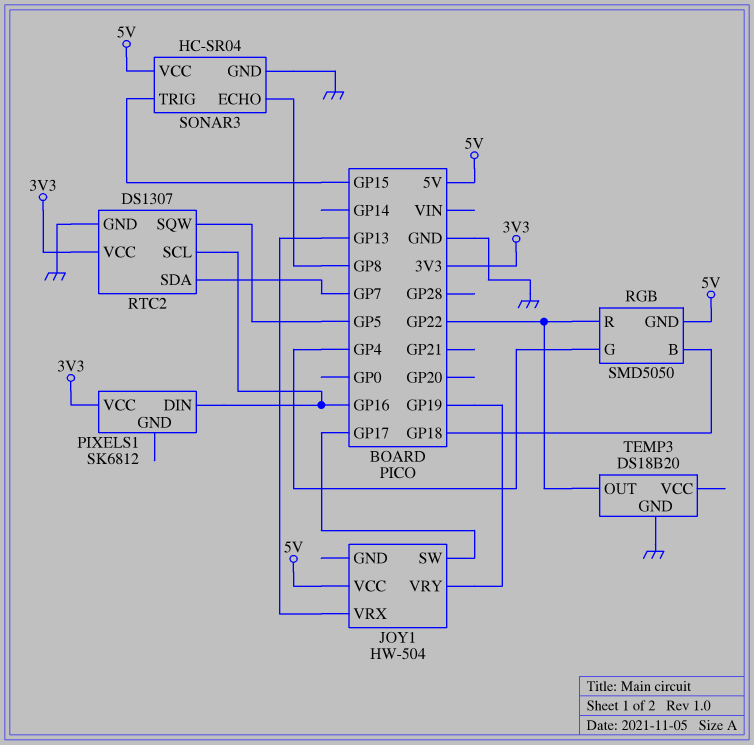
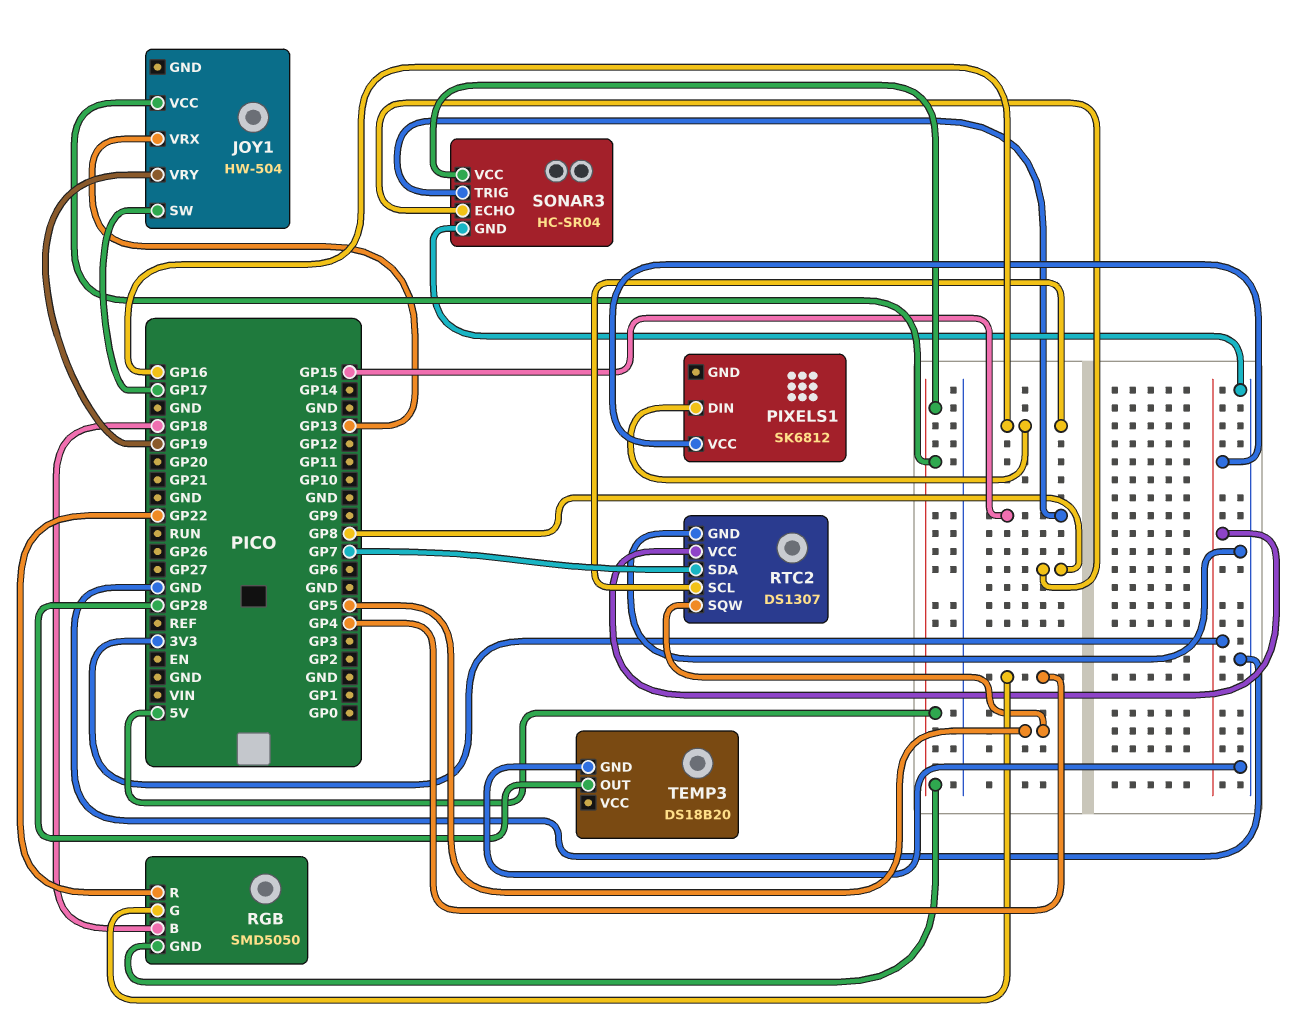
TEMP3 pin OUT: GP22 -> GP28

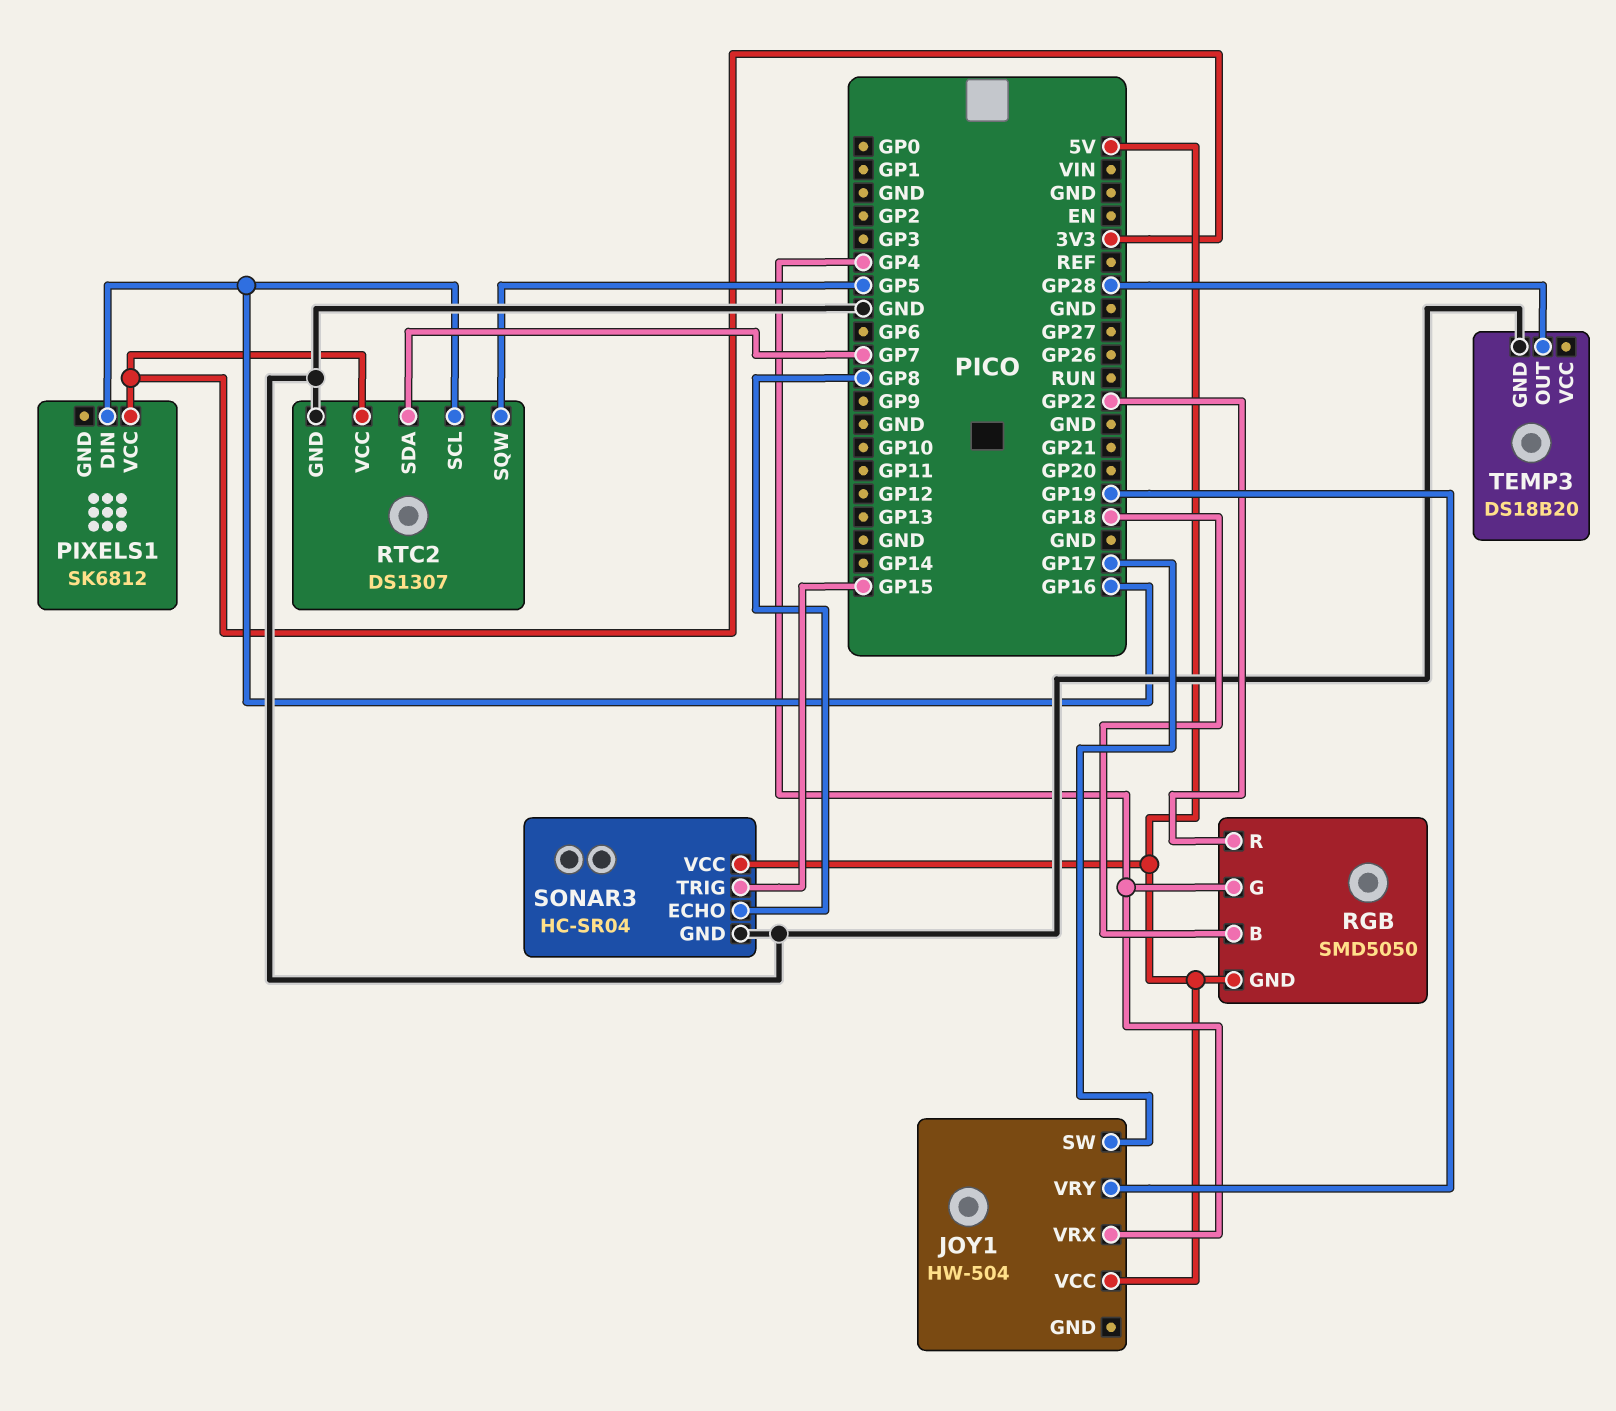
JOY1 pin VRX: GP13 -> GP4

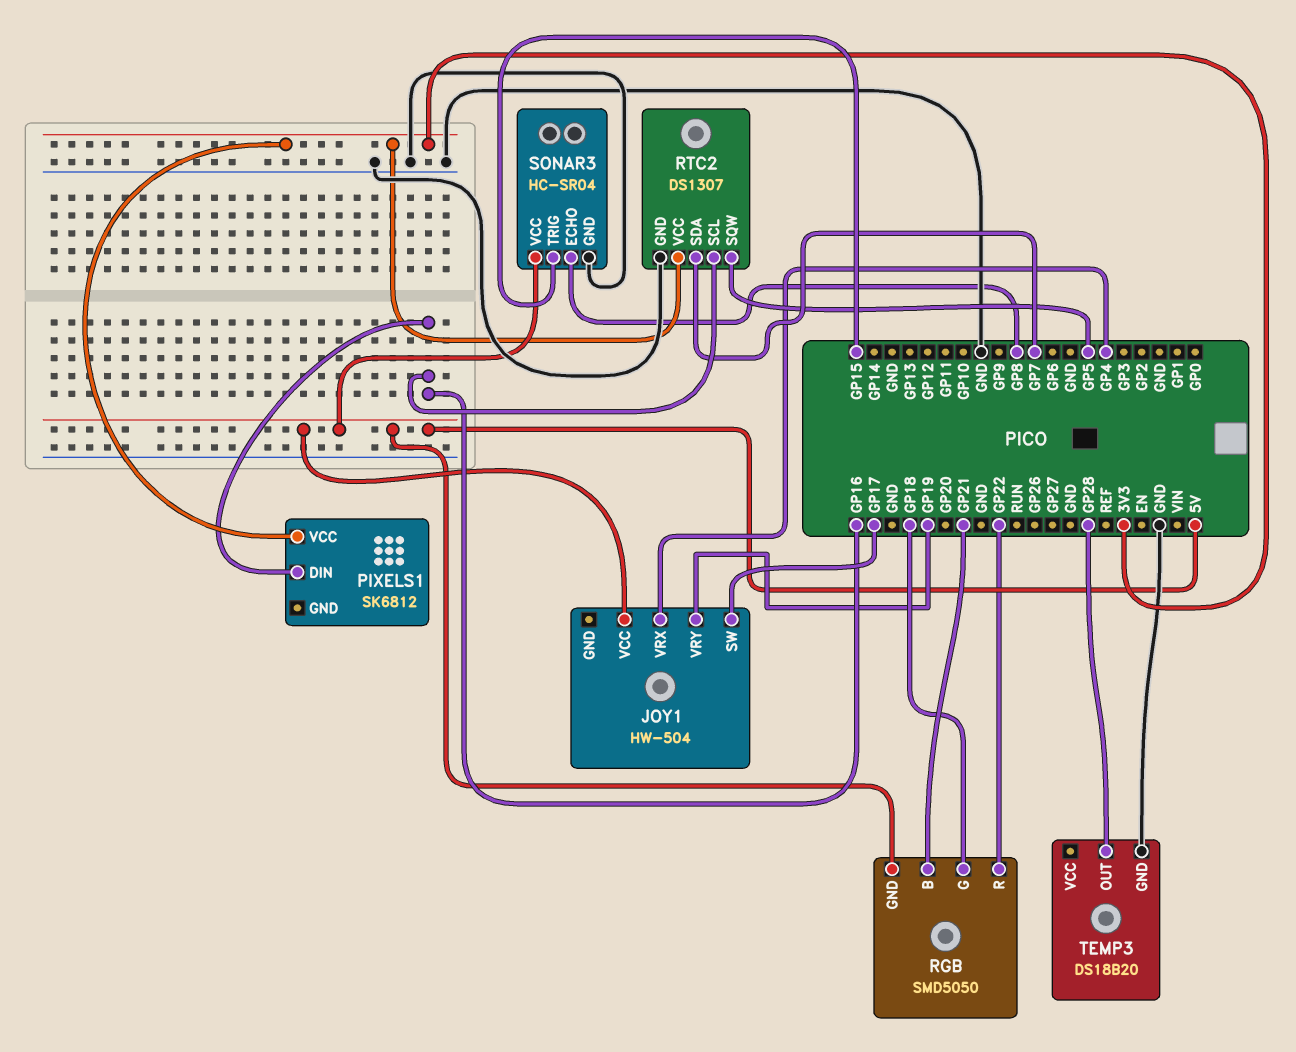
RGB pin B: GP18 -> GP21
RGB pin G: GP4 -> GP18

